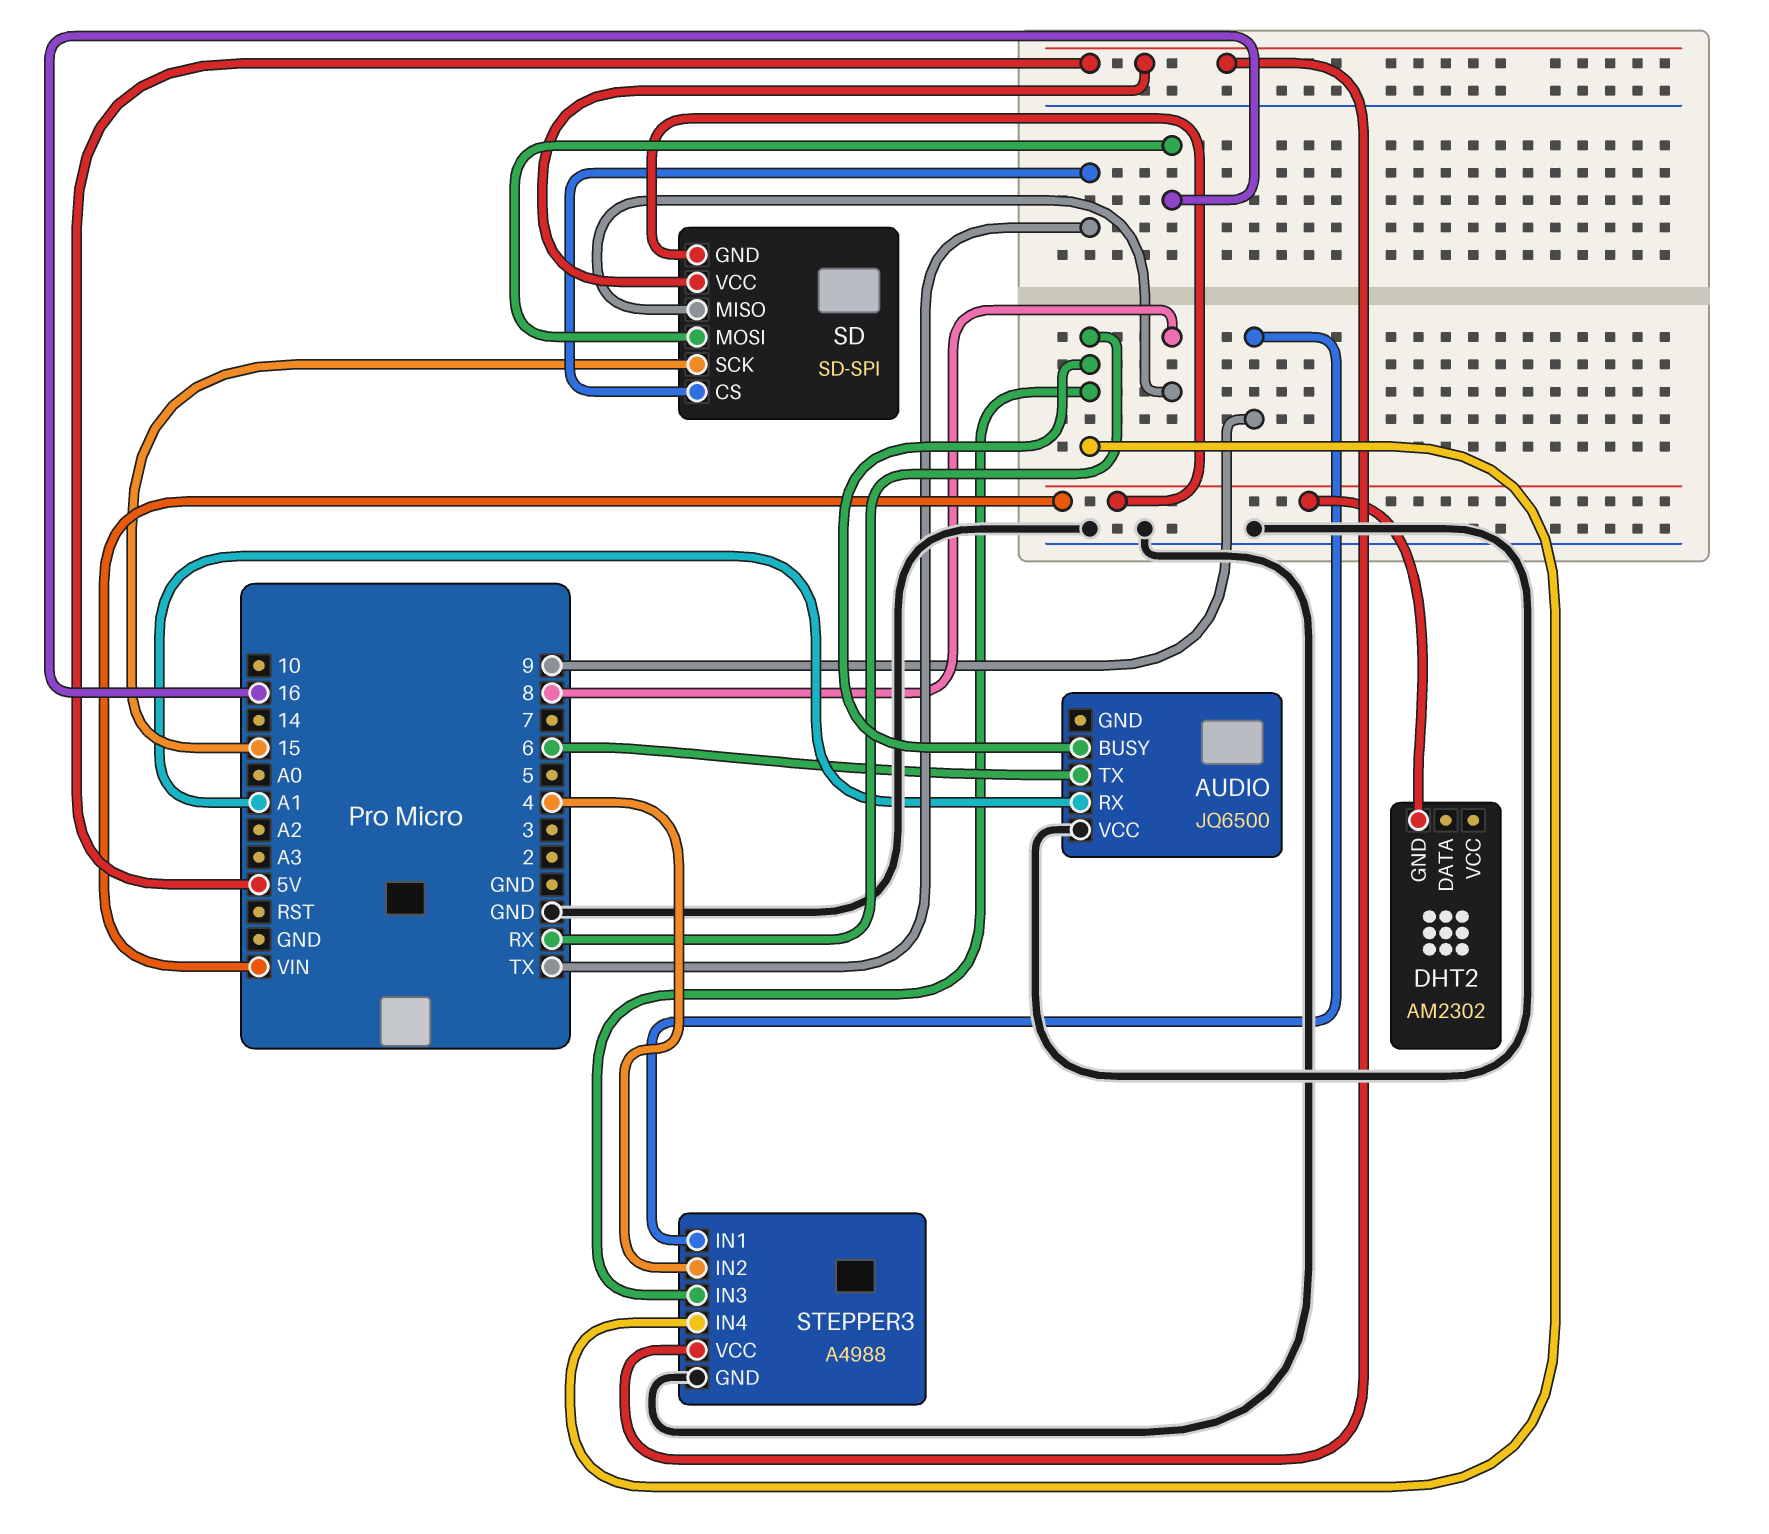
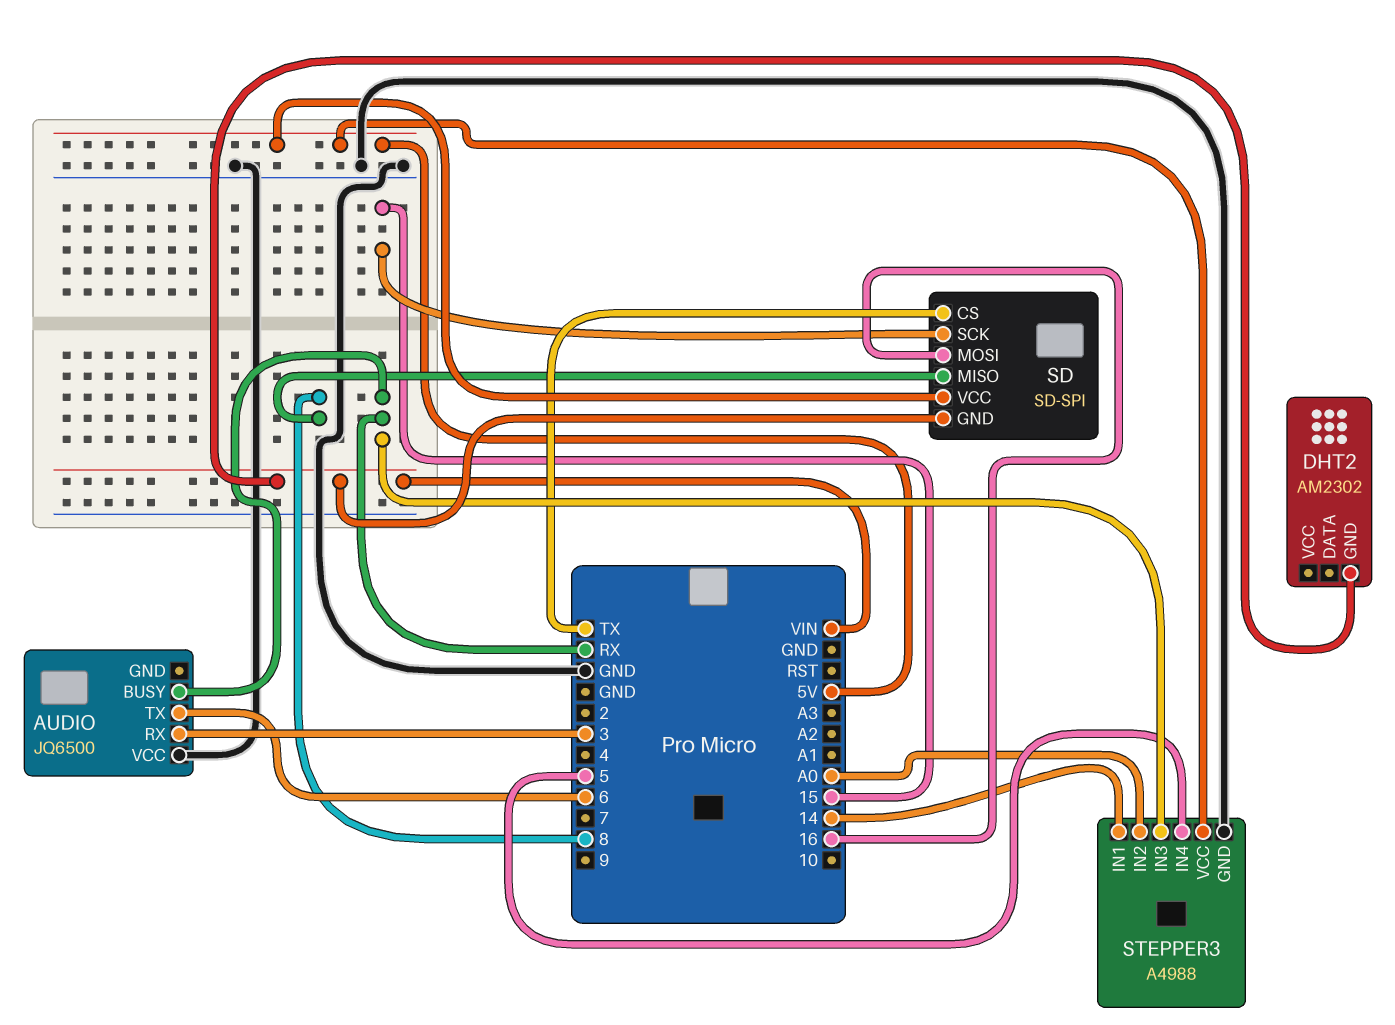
AUDIO pin RX: A1 -> 3
STEPPER3 pin IN1: 9 -> 14
STEPPER3 pin IN2: 4 -> A0
STEPPER3 pin IN4: RX -> 5

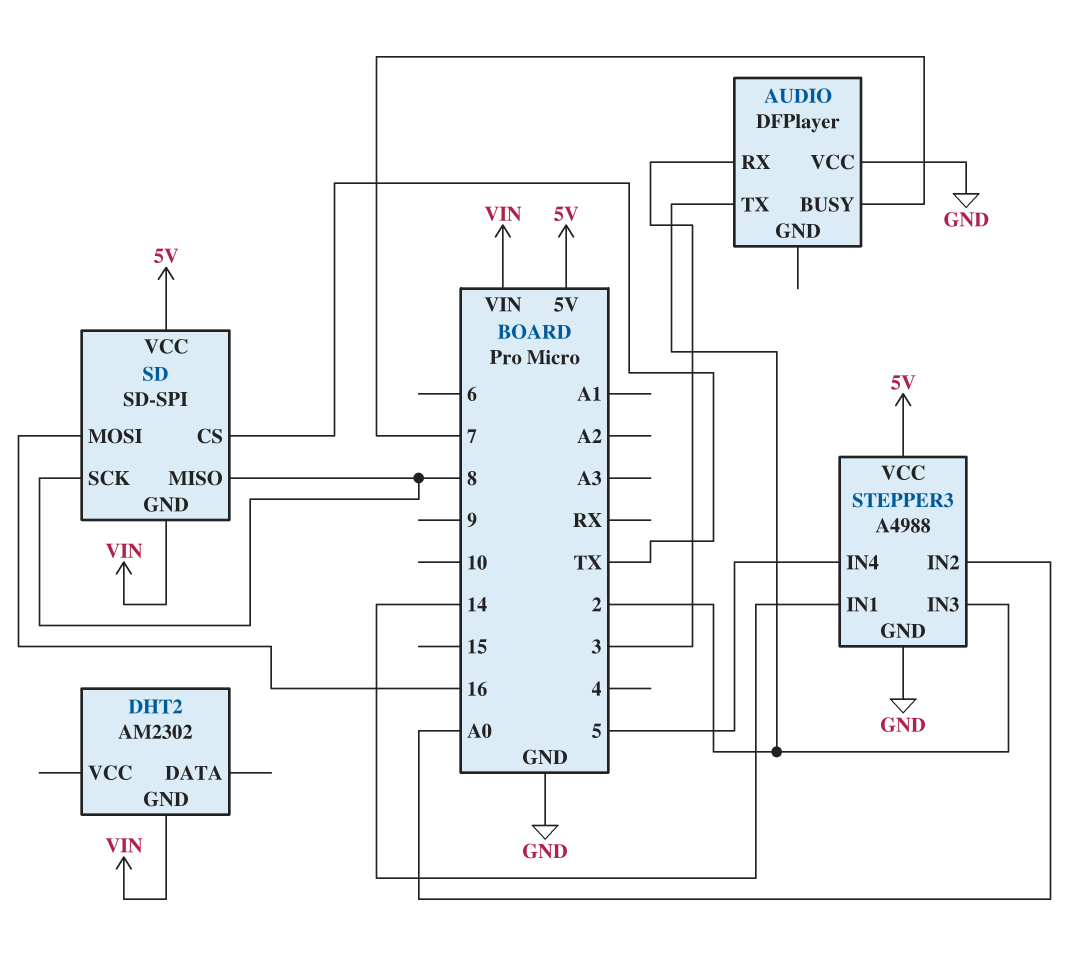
AUDIO: JQ6500 -> DFPlayer
AUDIO pin BUSY: RX -> 7
AUDIO pin TX: 6 -> 2
SD pin SCK: 15 -> 8
STEPPER3 pin IN3: RX -> 2

